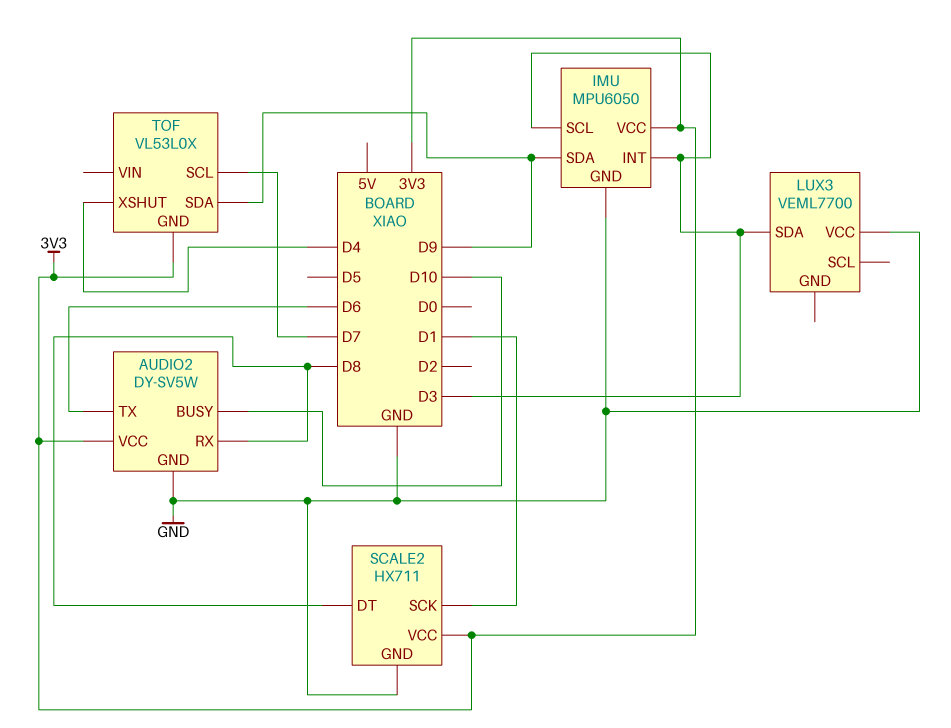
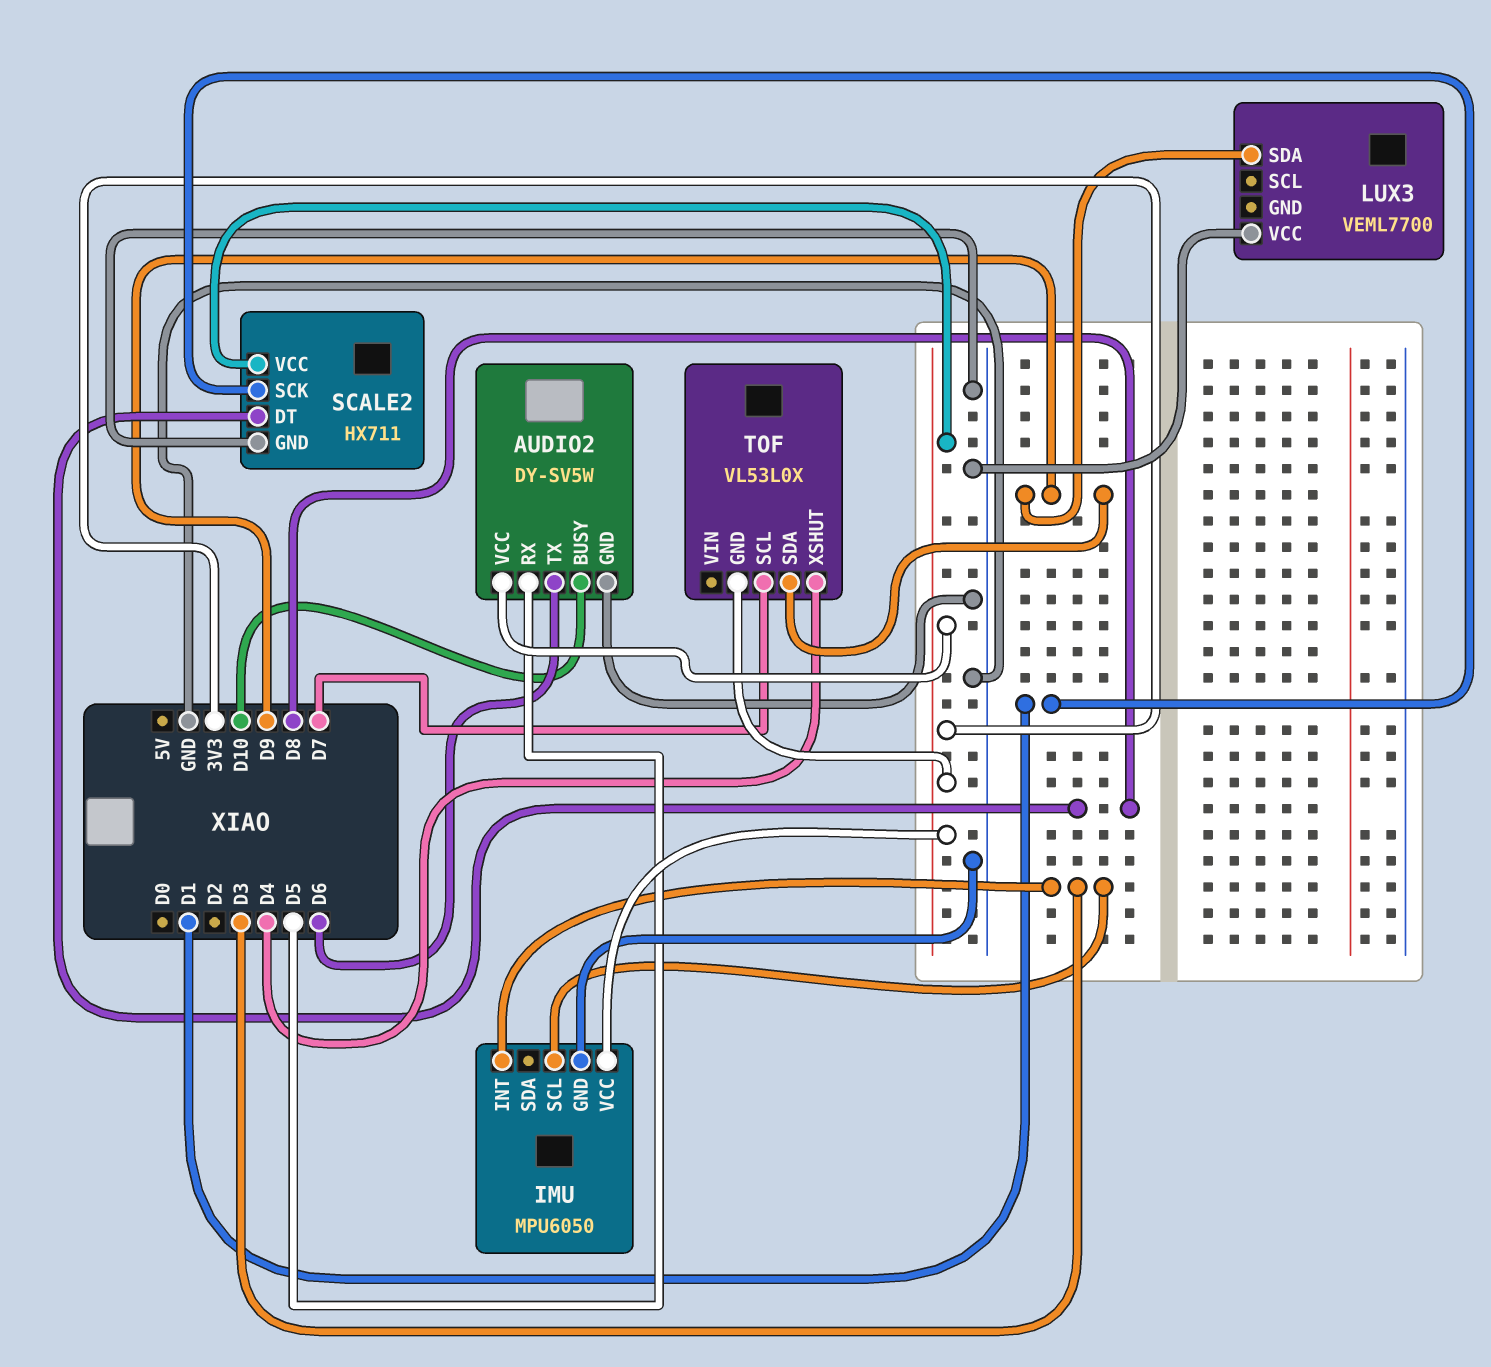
AUDIO2 pin RX: D8 -> D5
IMU pin SDA: D9 -> none
LUX3 pin SDA: D3 -> D9

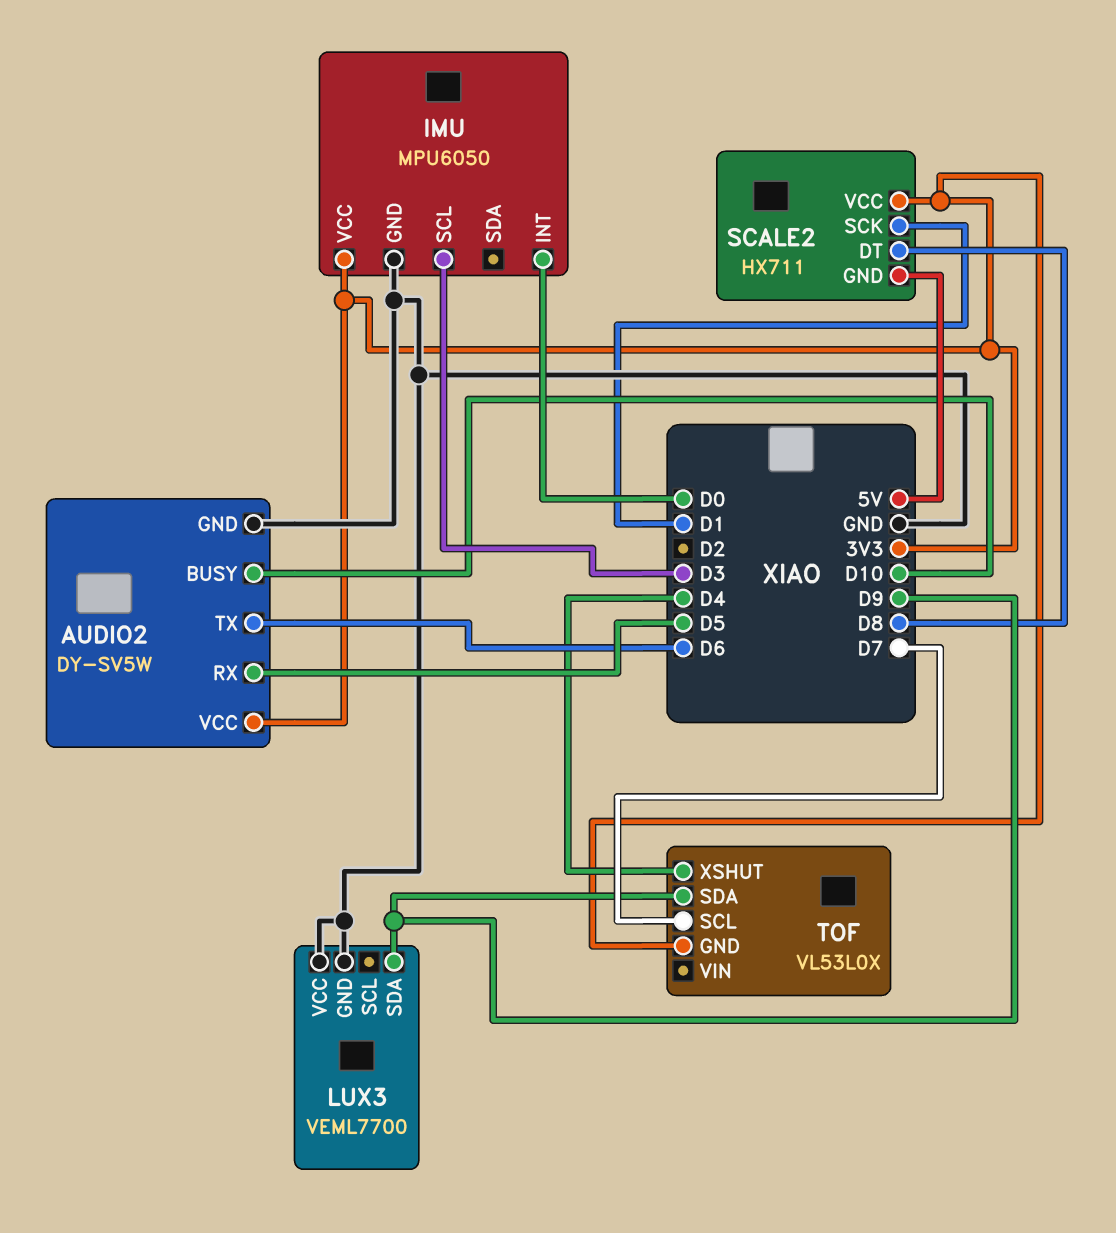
IMU pin INT: D3 -> D0
LUX3 pin GND: none -> GND
SCALE2 pin GND: GND -> 5V

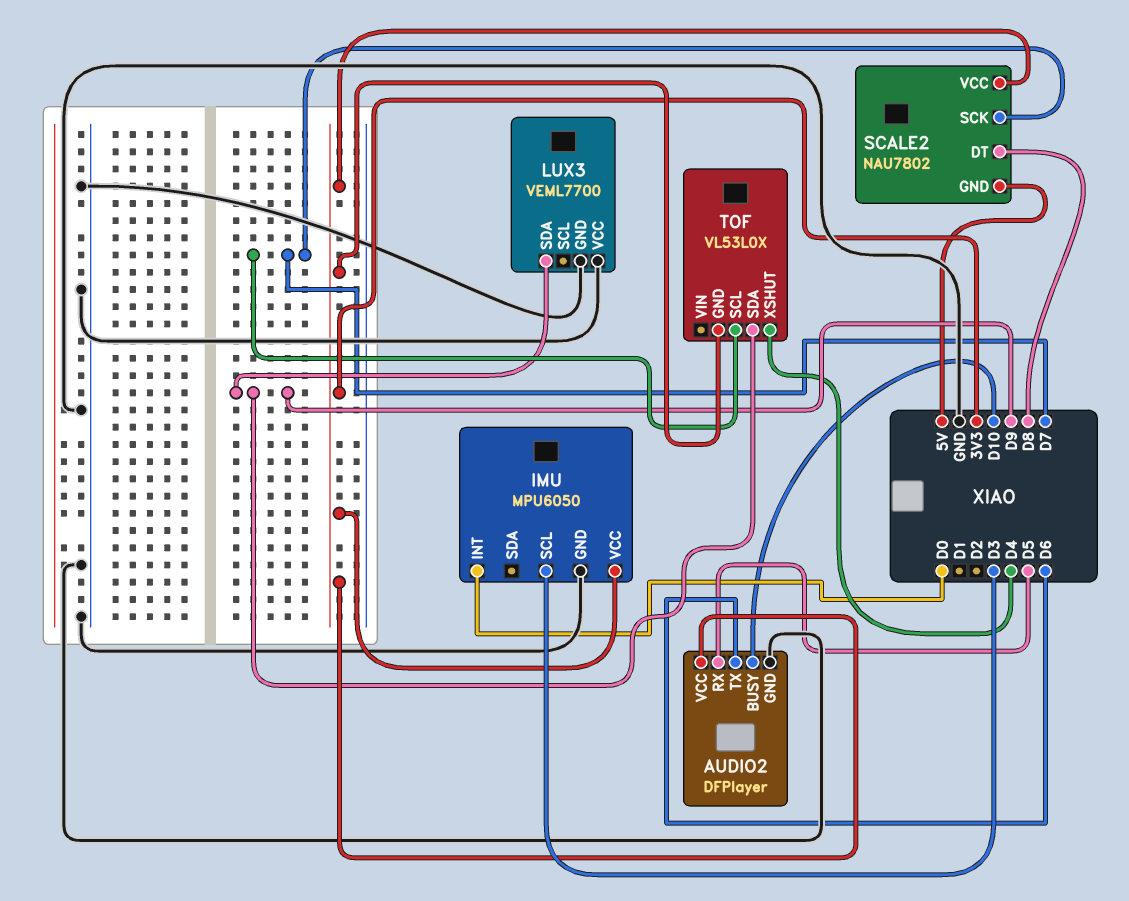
AUDIO2: DY-SV5W -> DFPlayer
SCALE2: HX711 -> NAU7802
SCALE2 pin SCK: D1 -> D7

